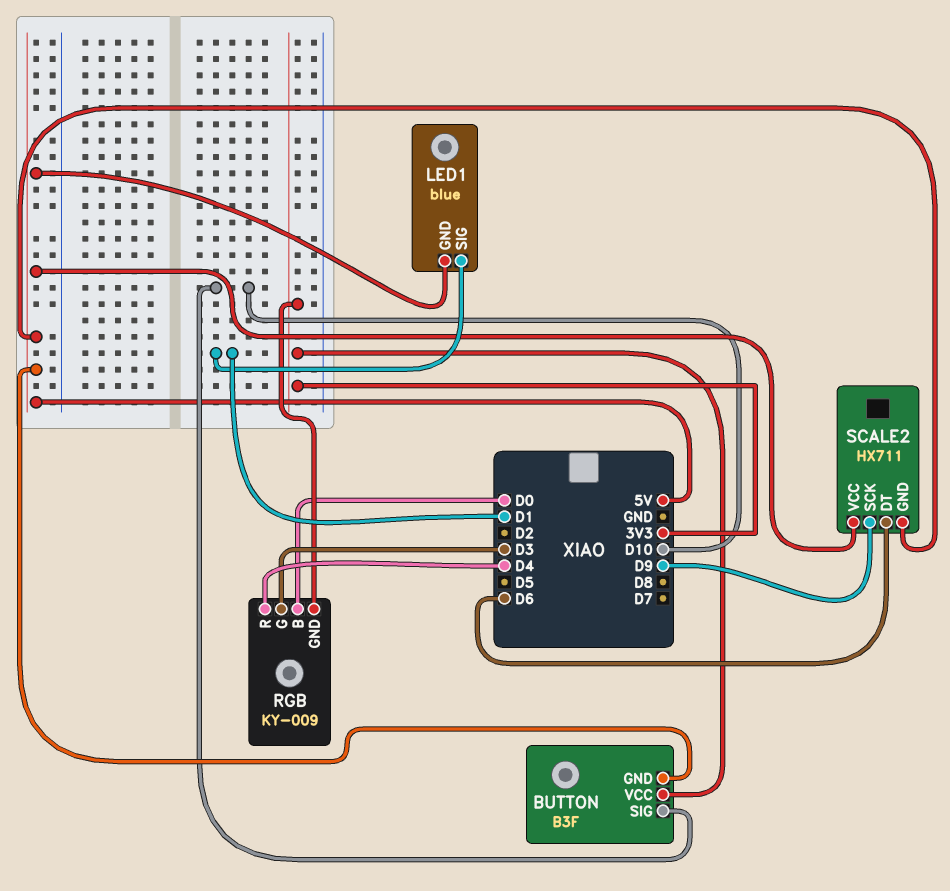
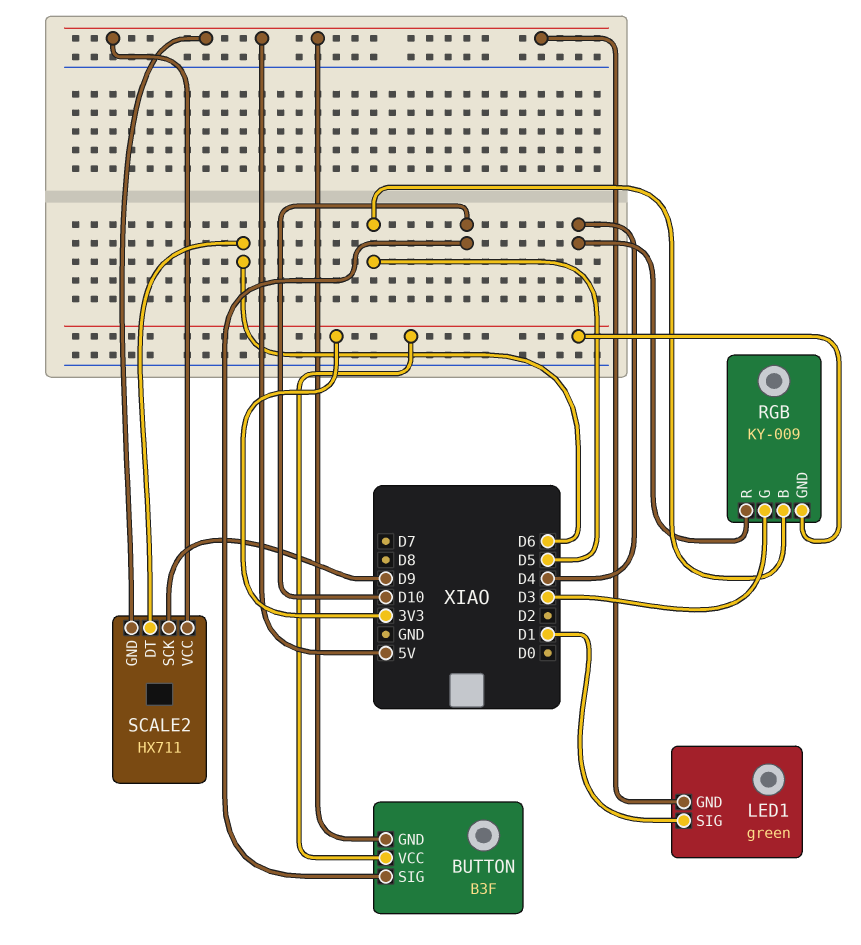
LED1: blue -> green
RGB pin B: D0 -> D5

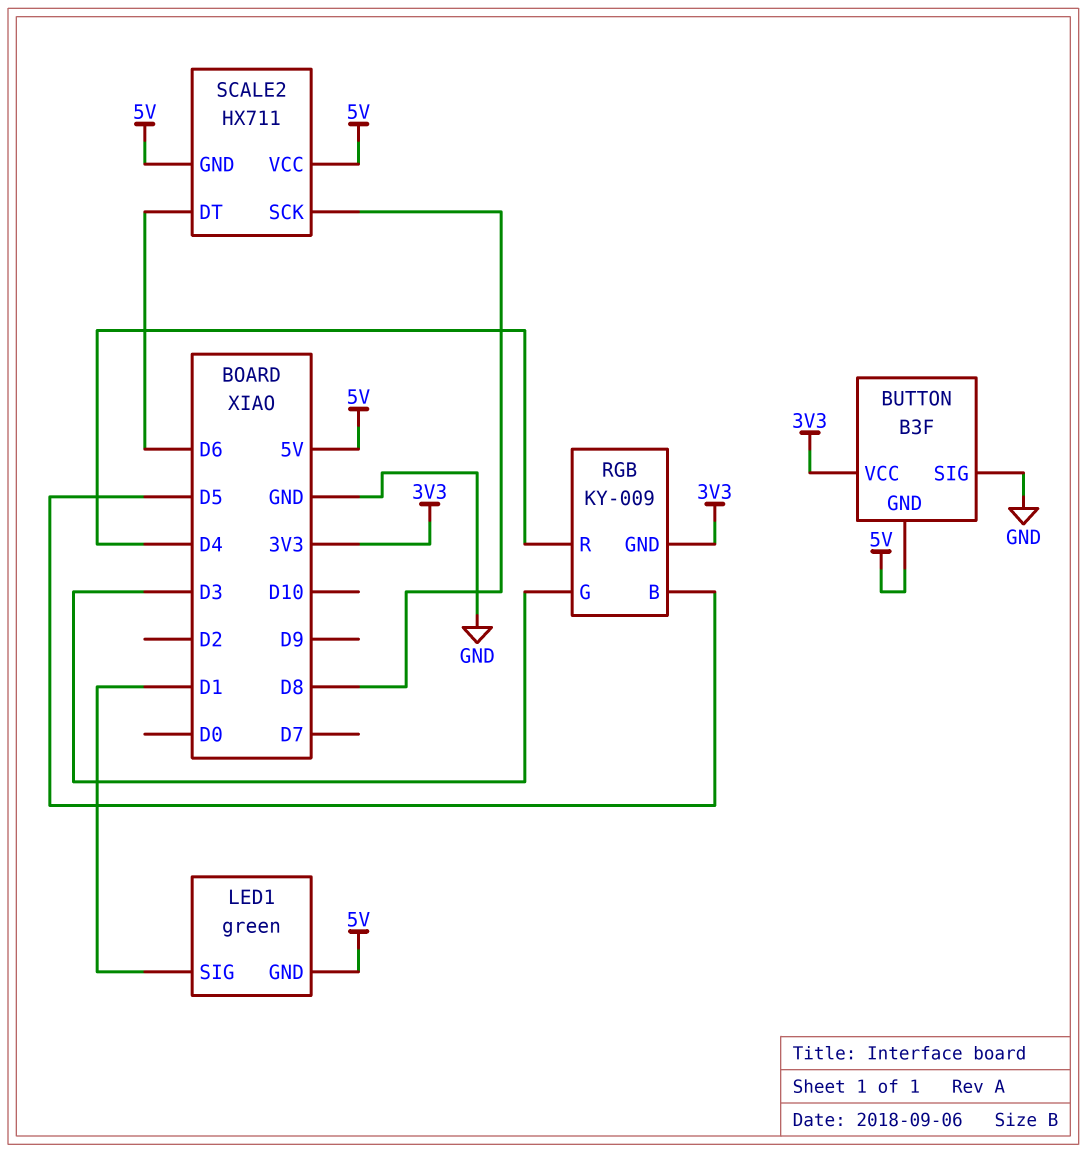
BUTTON pin SIG: D10 -> GND
SCALE2 pin SCK: D9 -> D8

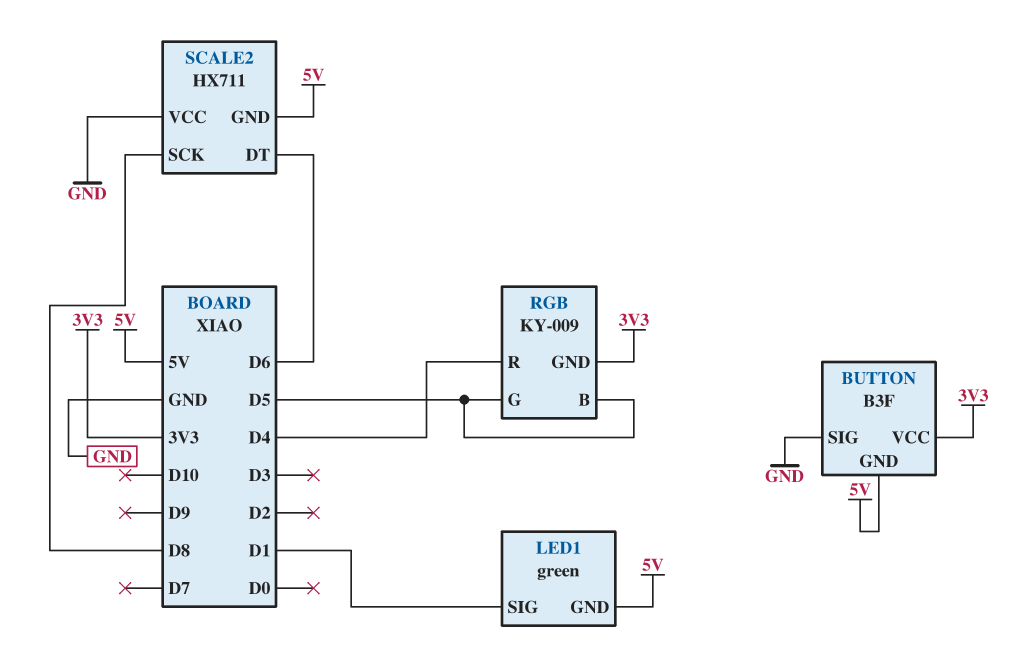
RGB pin G: D3 -> D5
SCALE2 pin VCC: 5V -> GND

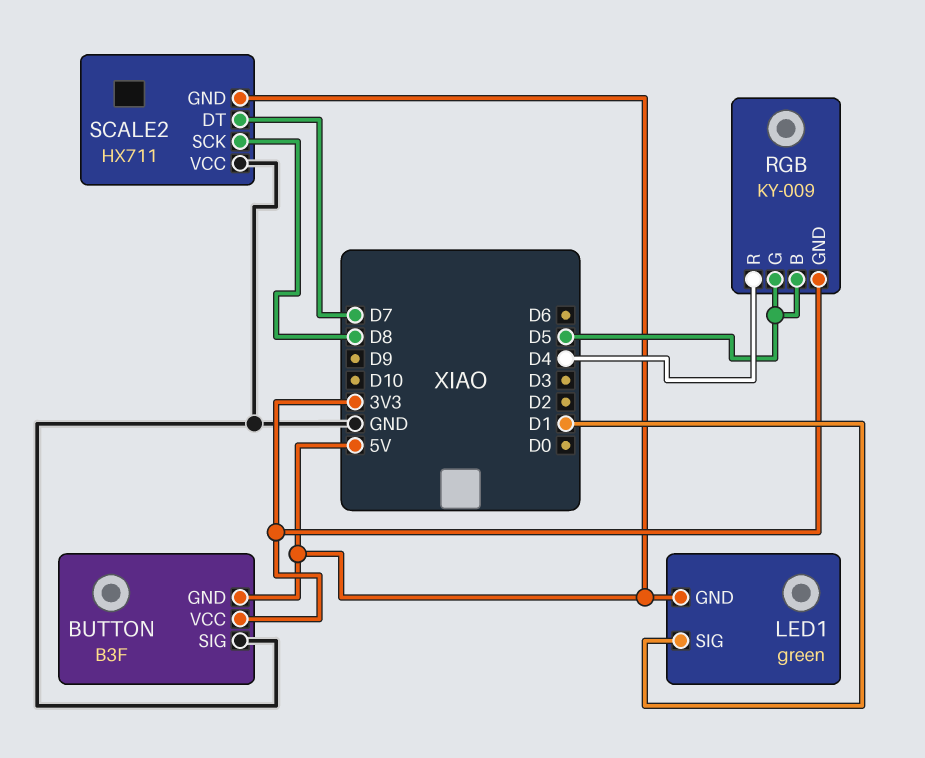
SCALE2 pin DT: D6 -> D7

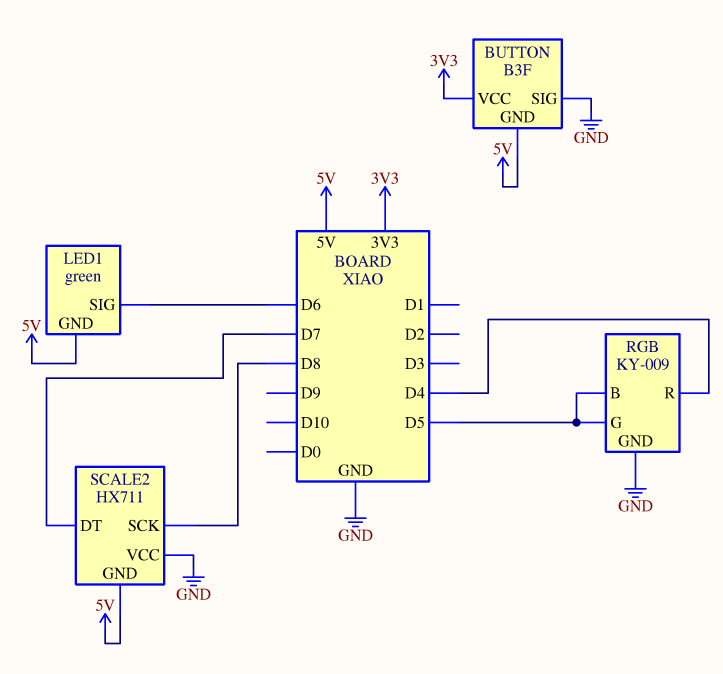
LED1 pin SIG: D1 -> D6
RGB pin GND: 3V3 -> GND

